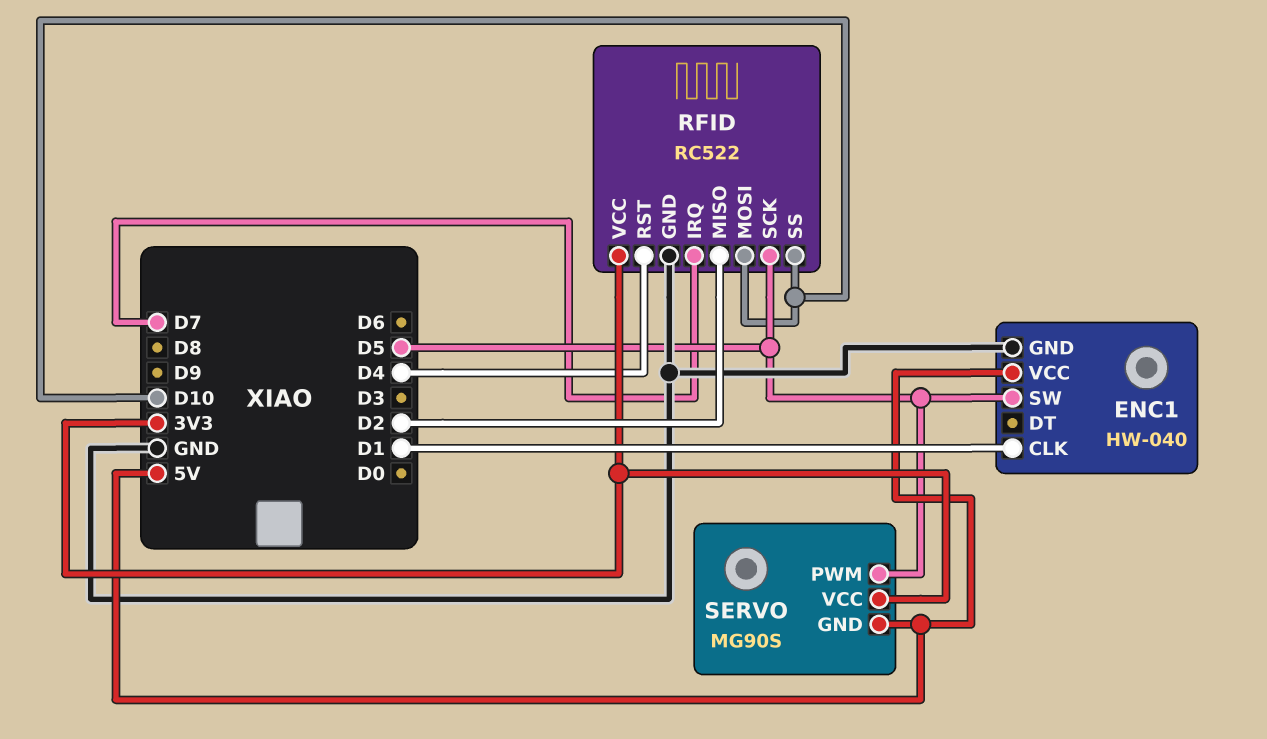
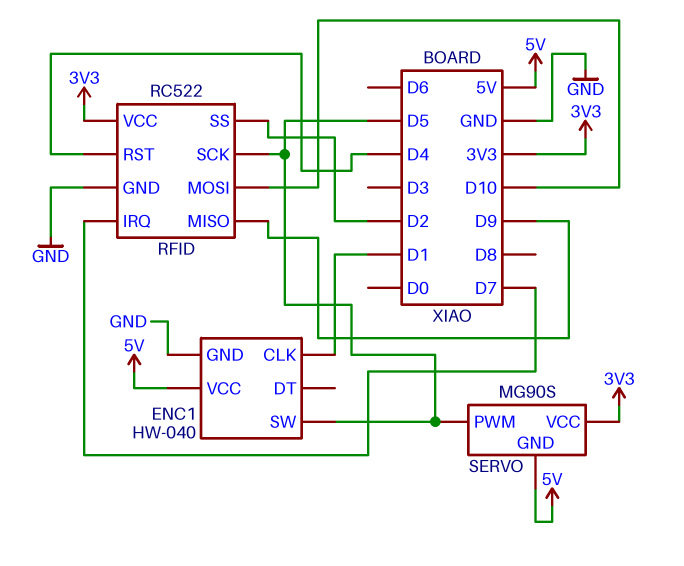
RFID pin MISO: D2 -> D9
RFID pin SS: D10 -> D2

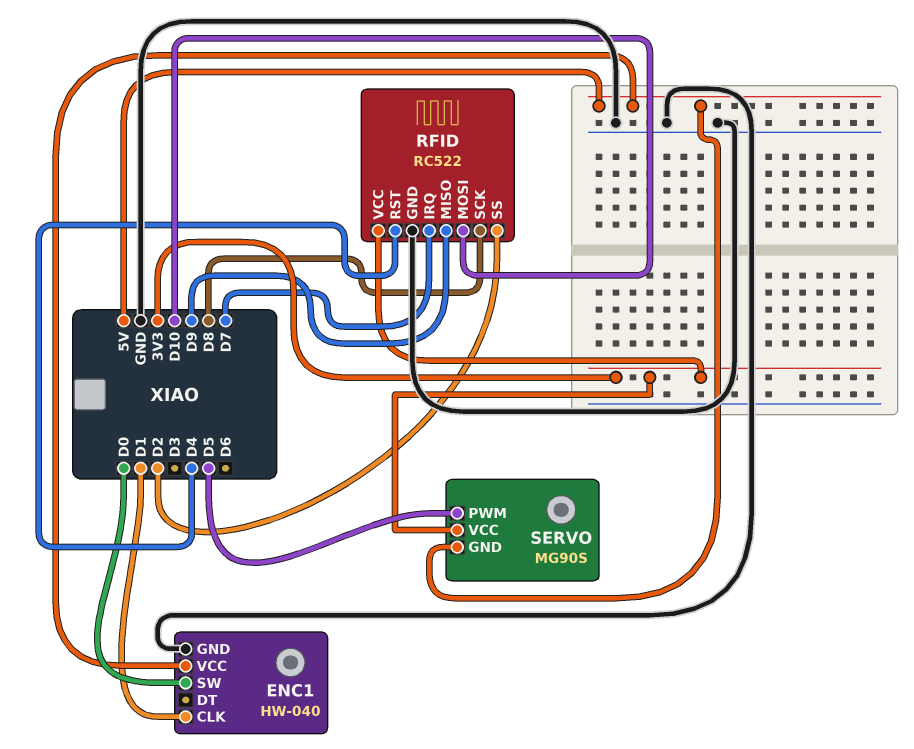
ENC1 pin SW: D5 -> D0
RFID pin SCK: D5 -> D8

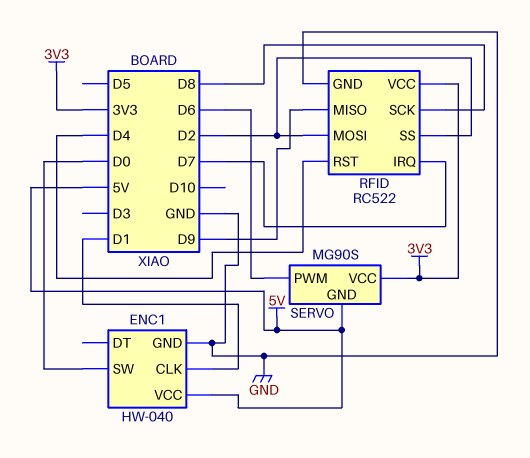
RFID pin MOSI: D10 -> D2
SERVO pin PWM: D5 -> D6

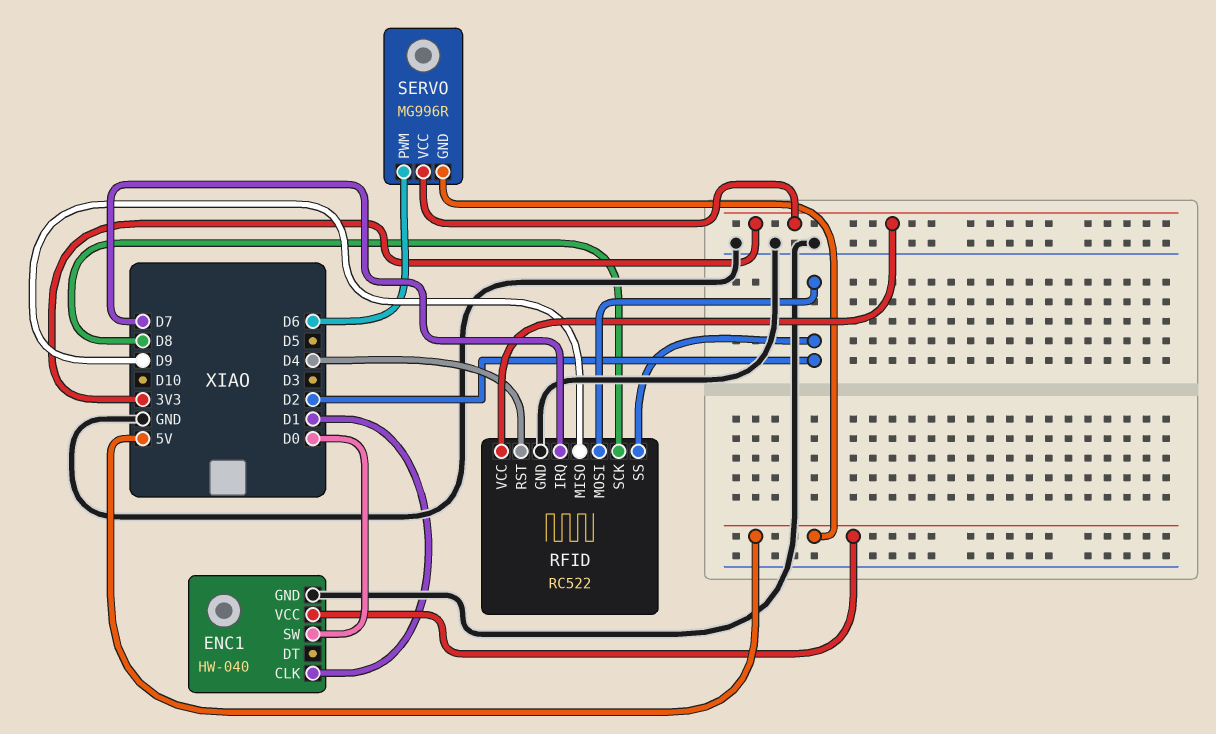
SERVO: MG90S -> MG996R

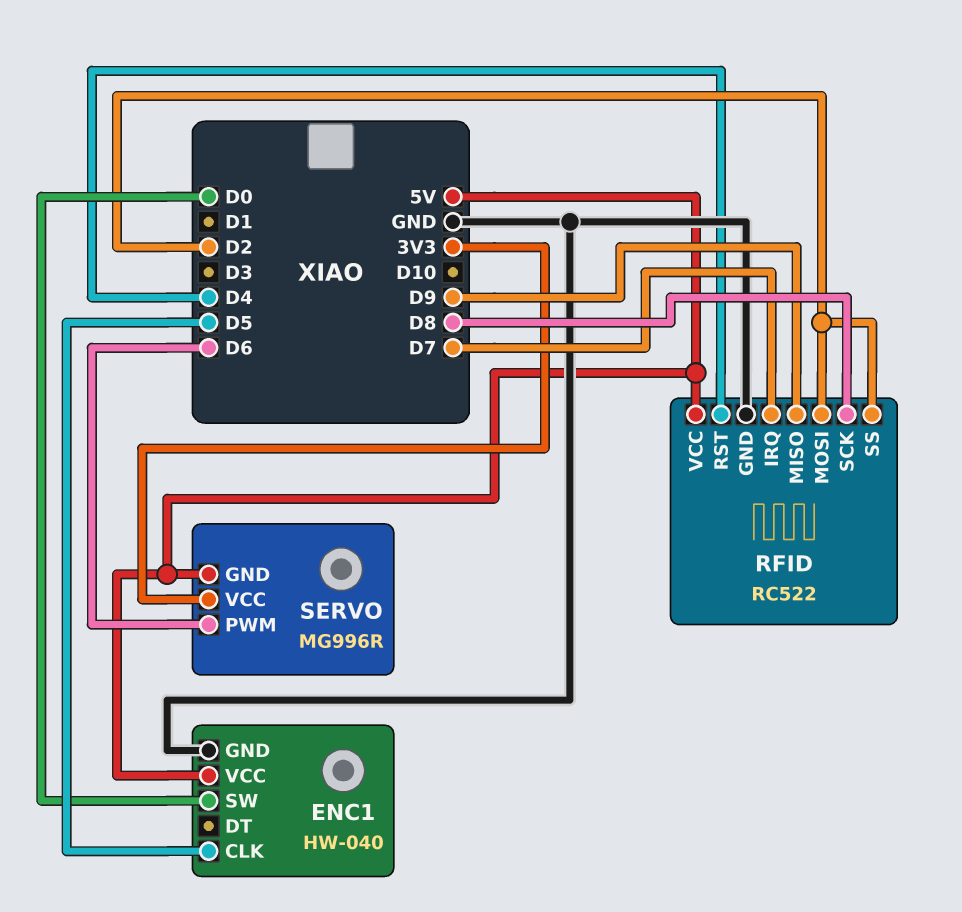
ENC1 pin CLK: D1 -> D5
RFID pin VCC: 3V3 -> 5V

